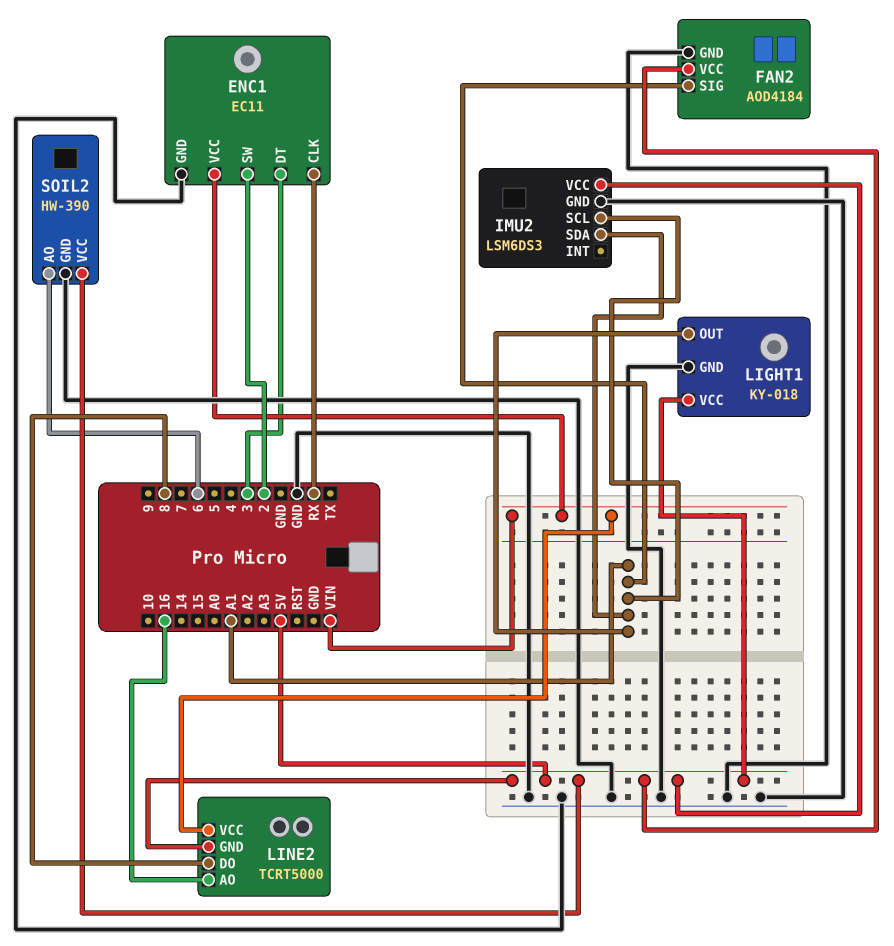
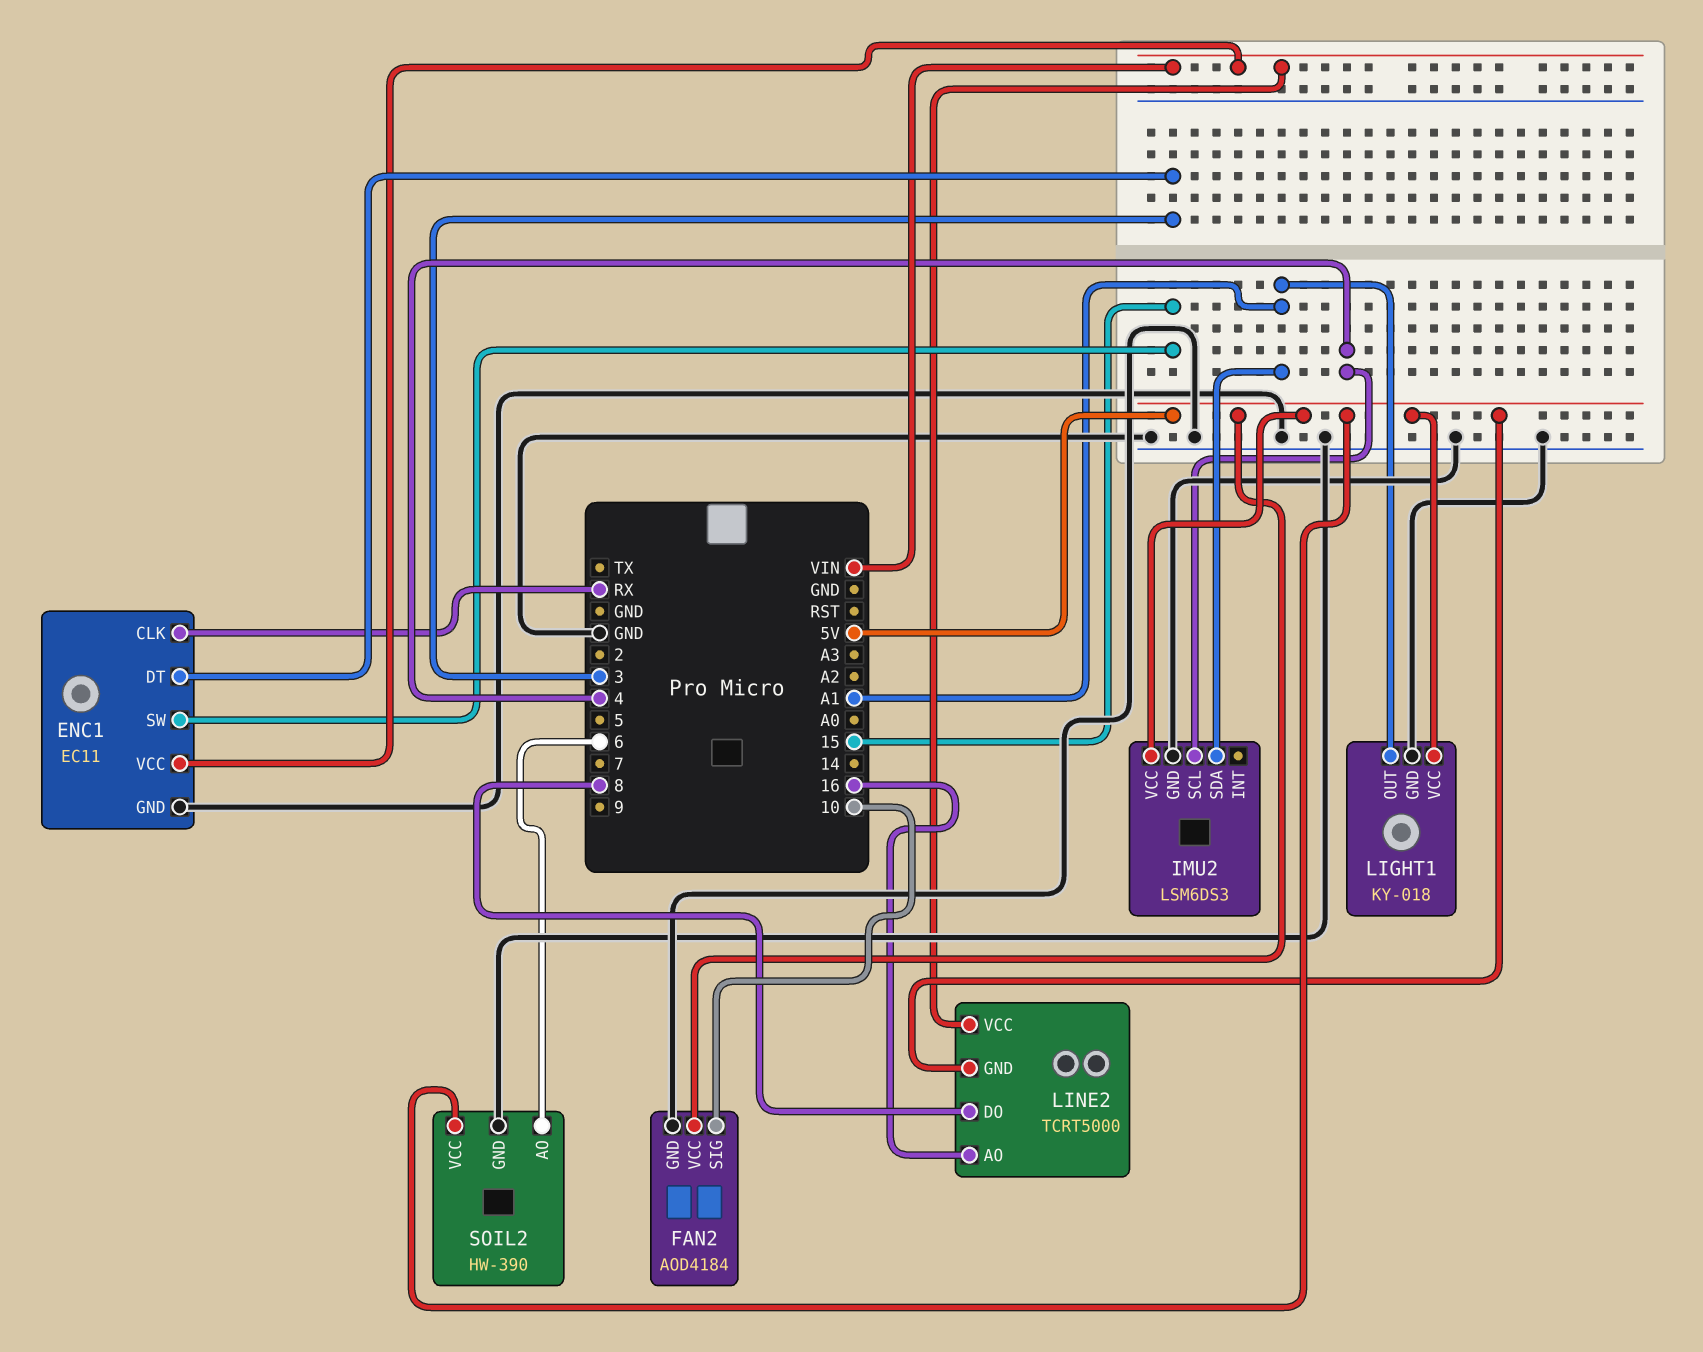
ENC1 pin SW: 2 -> 15
FAN2 pin SIG: A1 -> 10
IMU2 pin SCL: A1 -> 4

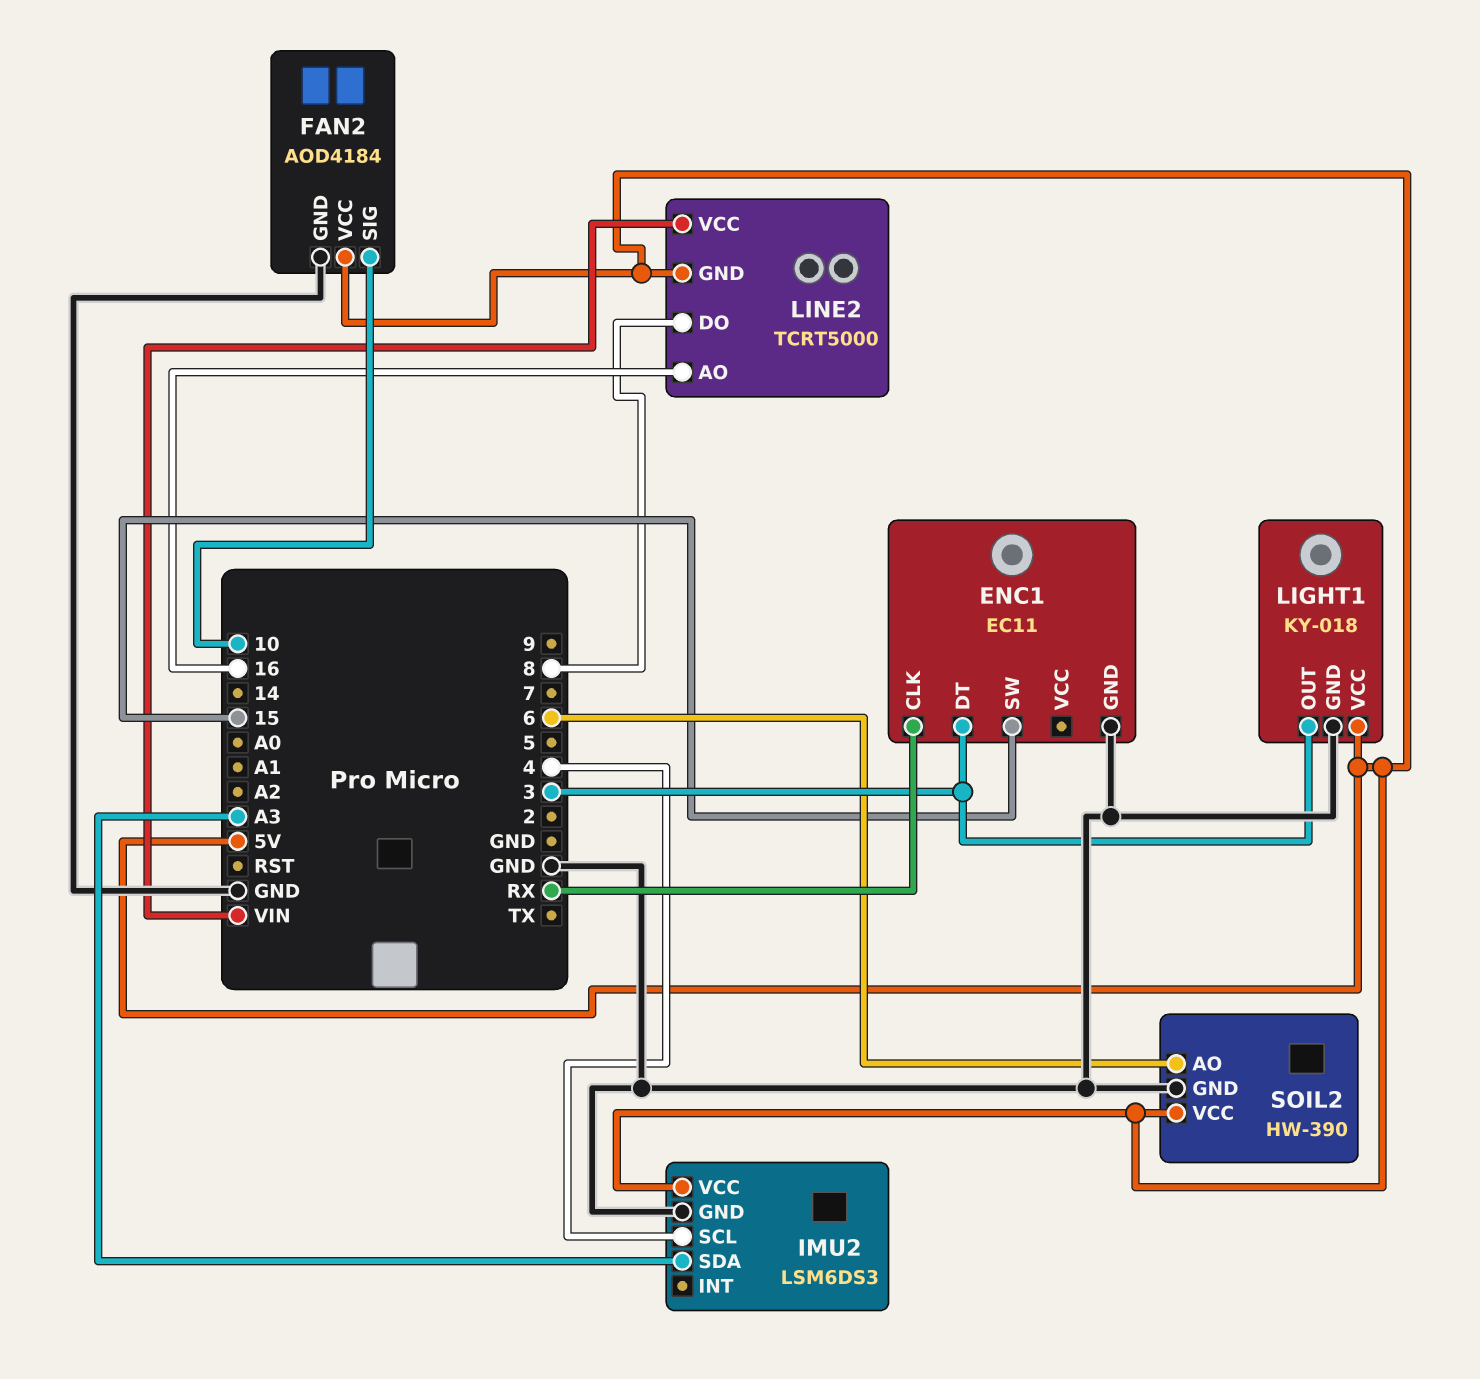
ENC1 pin VCC: VIN -> none
IMU2 pin SDA: A1 -> A3
LIGHT1 pin OUT: A1 -> 3

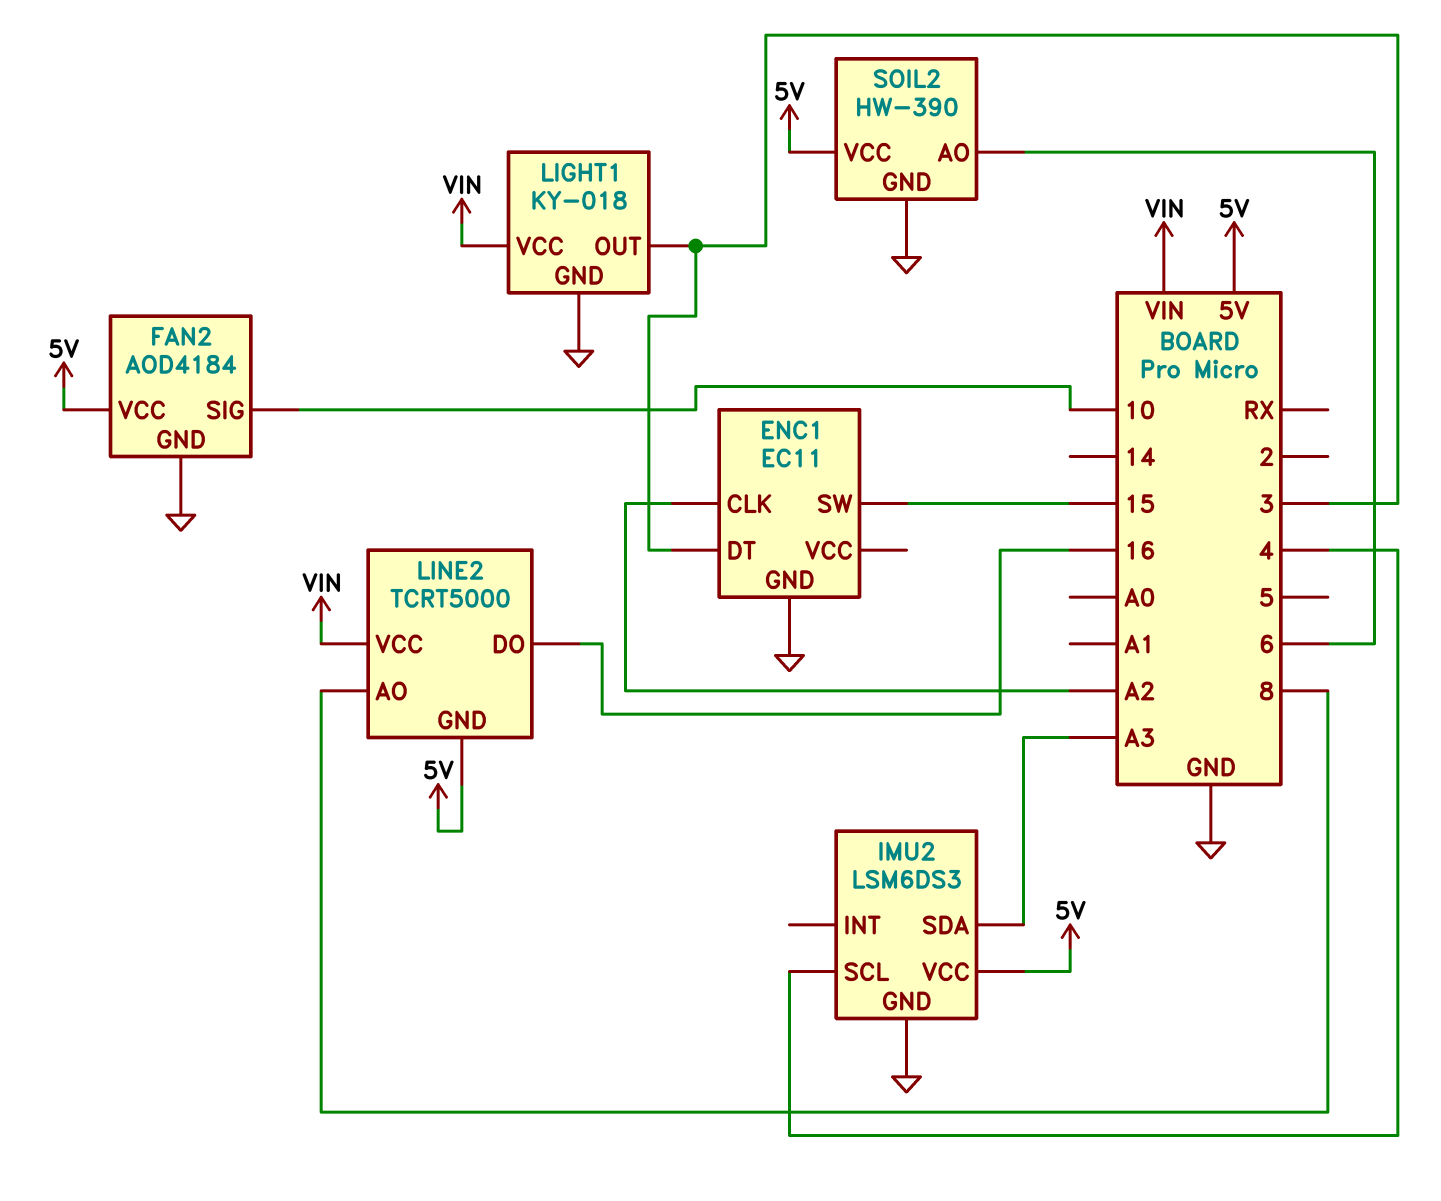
ENC1 pin CLK: RX -> A2
LIGHT1 pin VCC: 5V -> VIN
LINE2 pin AO: 16 -> 8
LINE2 pin DO: 8 -> 16

